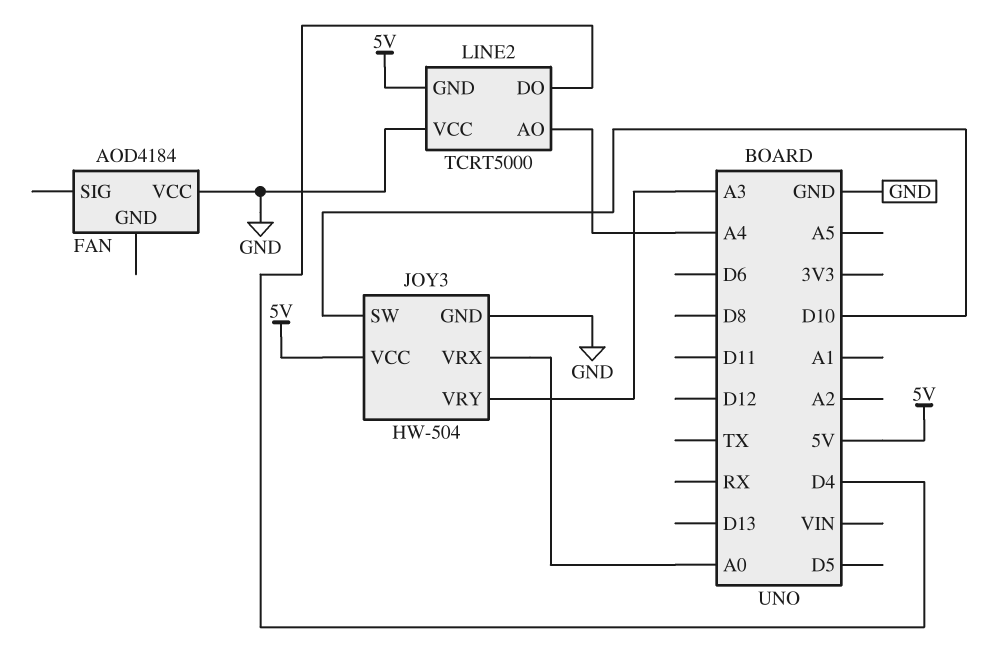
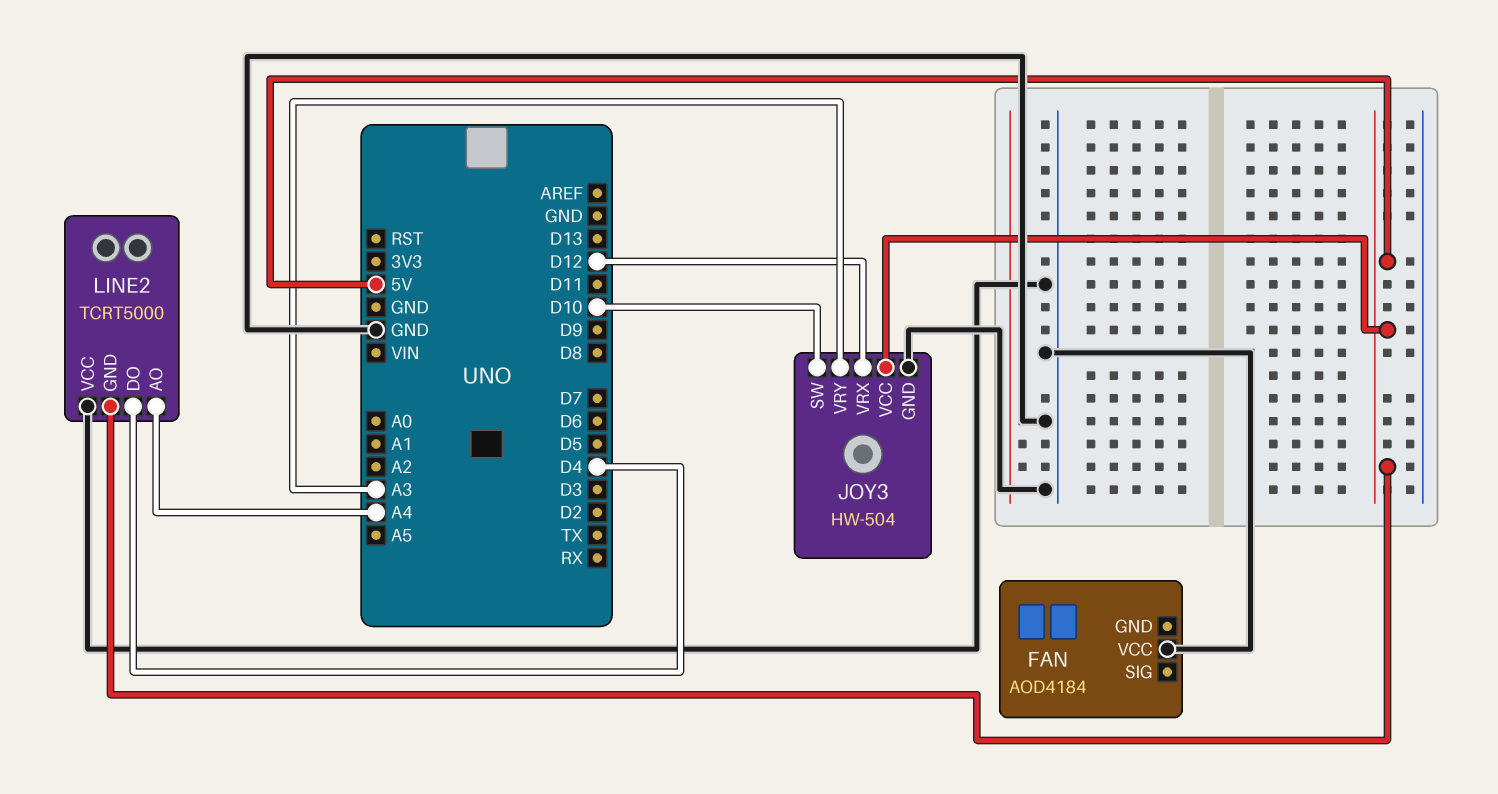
JOY3 pin VRX: A0 -> D12

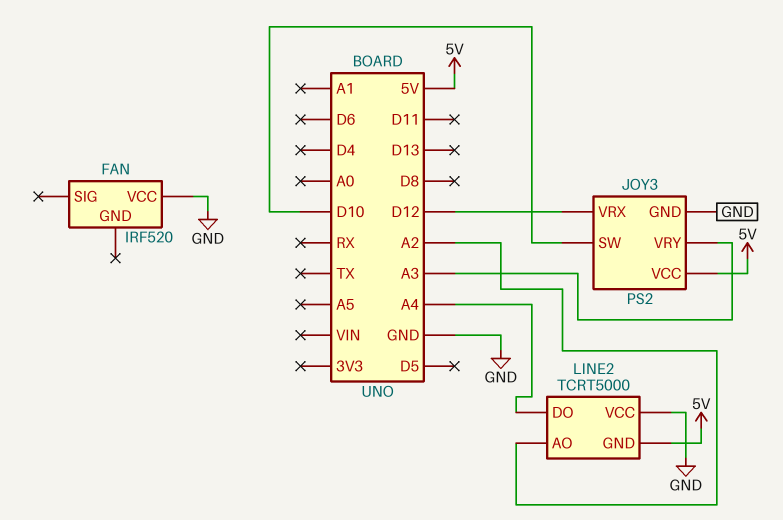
FAN: AOD4184 -> IRF520
JOY3: HW-504 -> PS2
LINE2 pin AO: A4 -> A2
LINE2 pin DO: D4 -> A4

